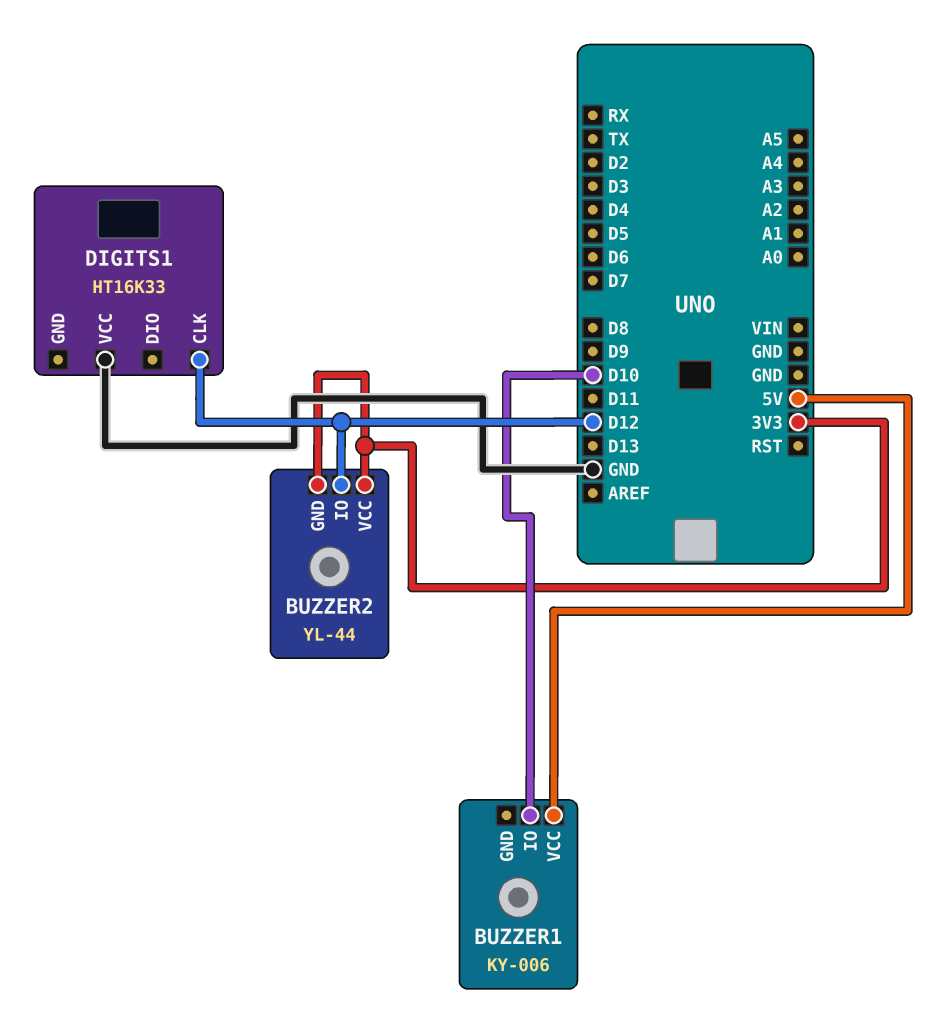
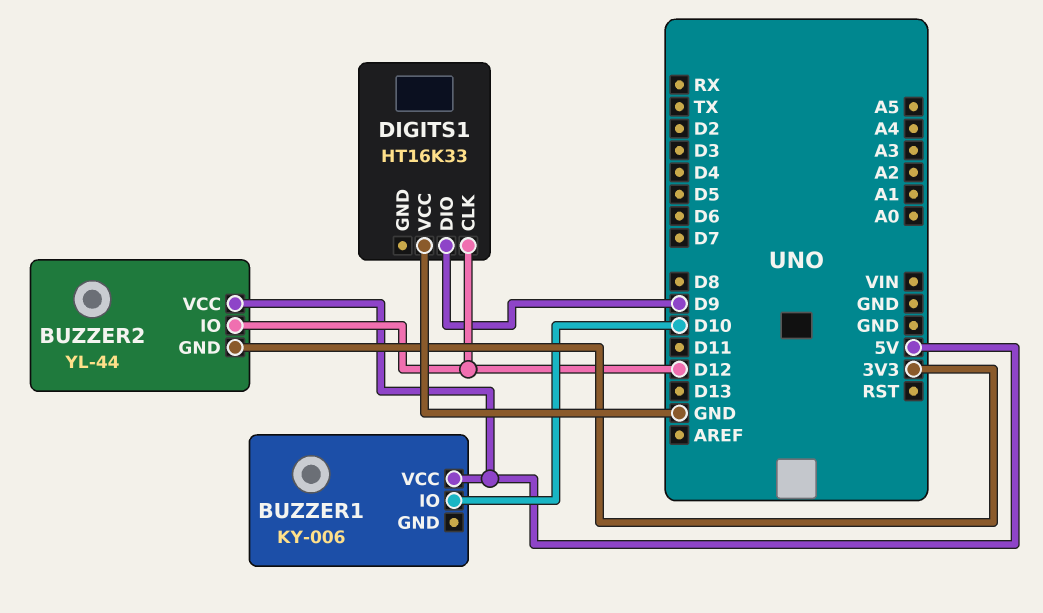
BUZZER2 pin VCC: 3V3 -> 5V
DIGITS1 pin DIO: none -> D9

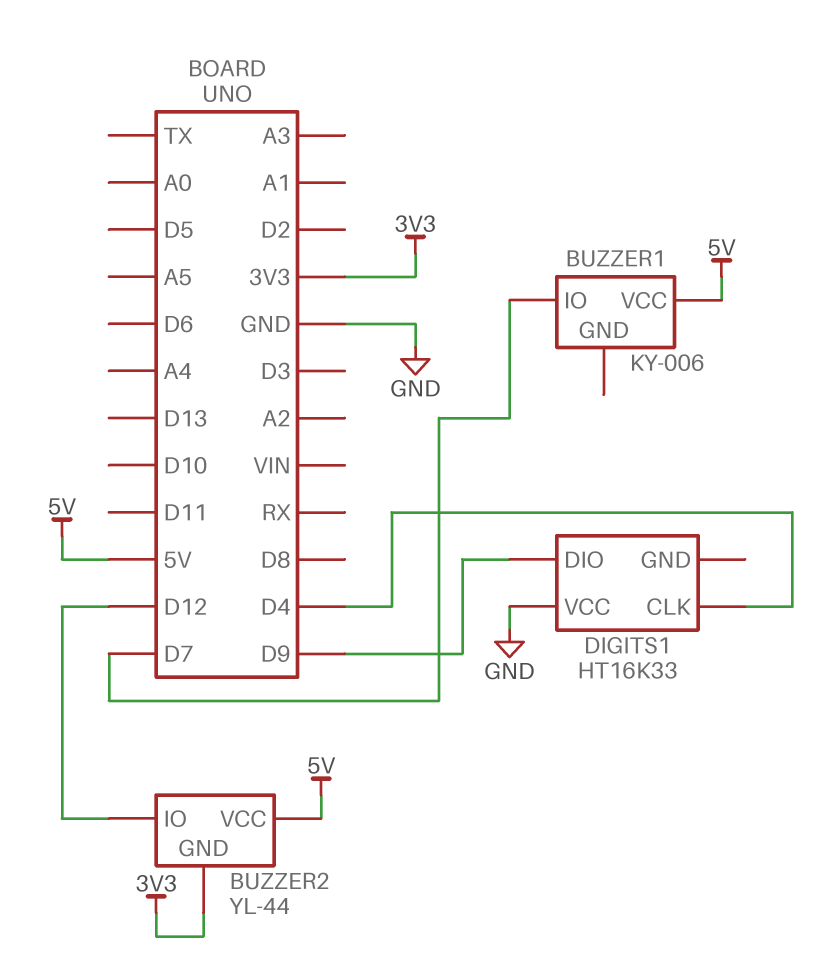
BUZZER1 pin IO: D10 -> D7
DIGITS1 pin CLK: D12 -> D4

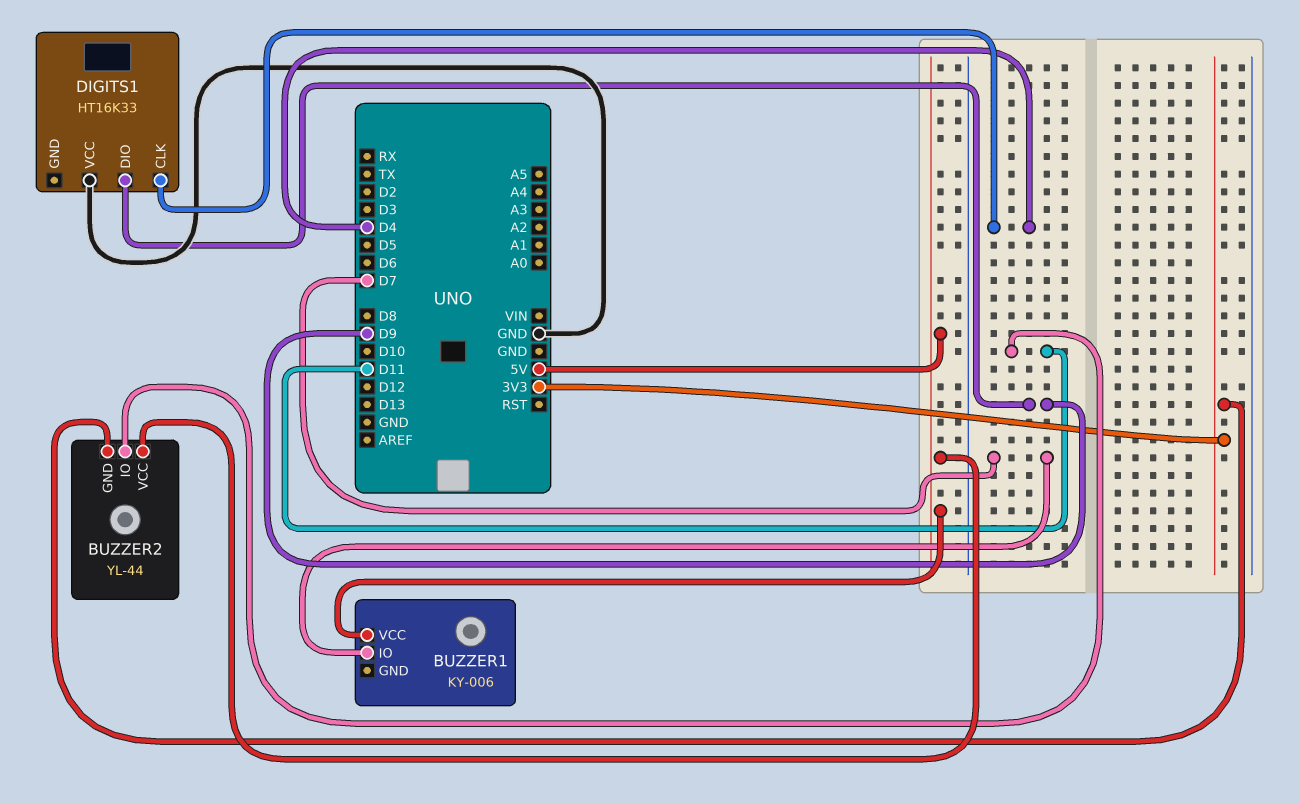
BUZZER2 pin IO: D12 -> D11

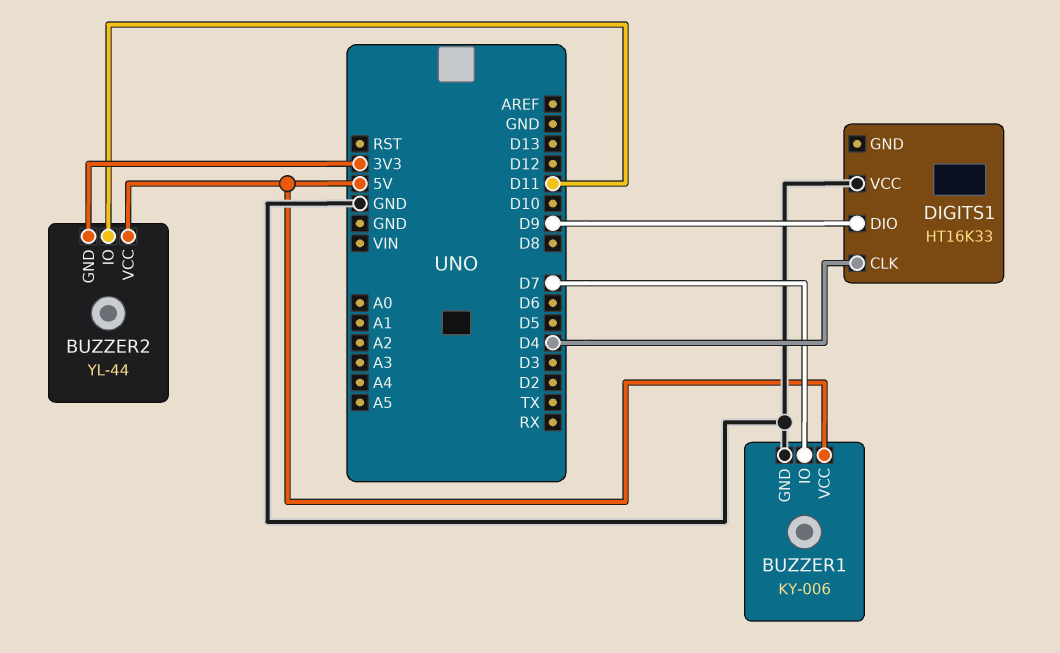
BUZZER1 pin GND: none -> GND

